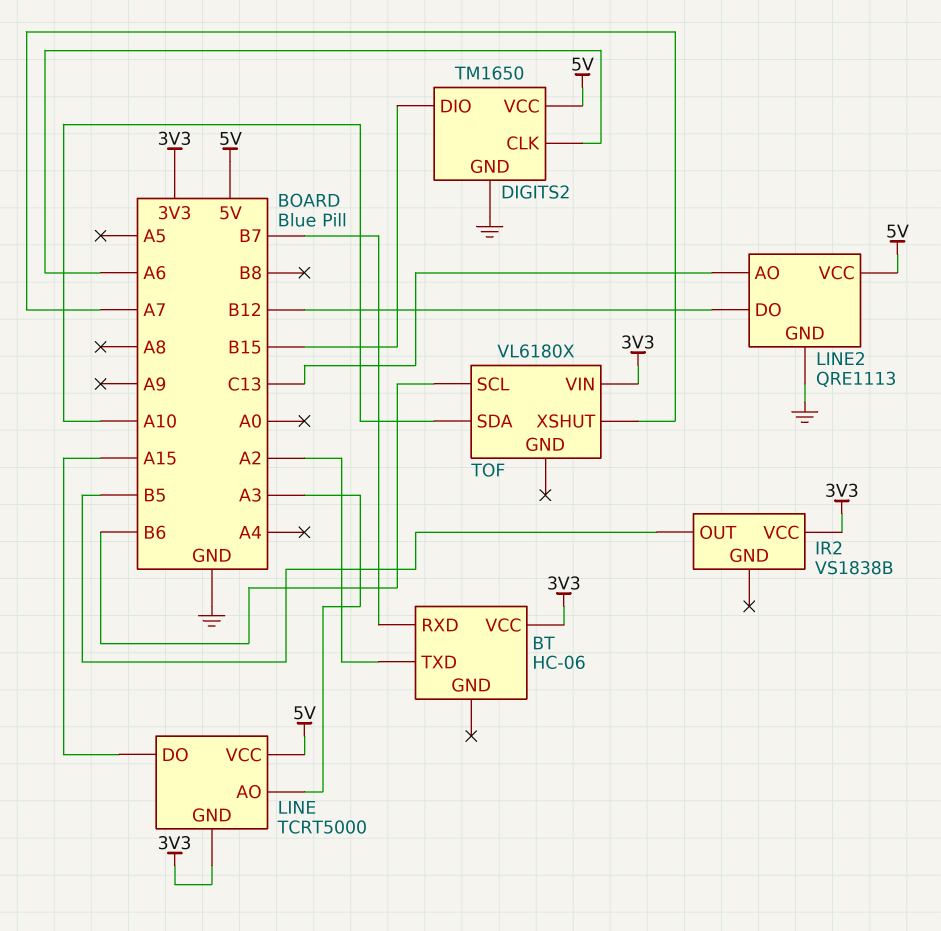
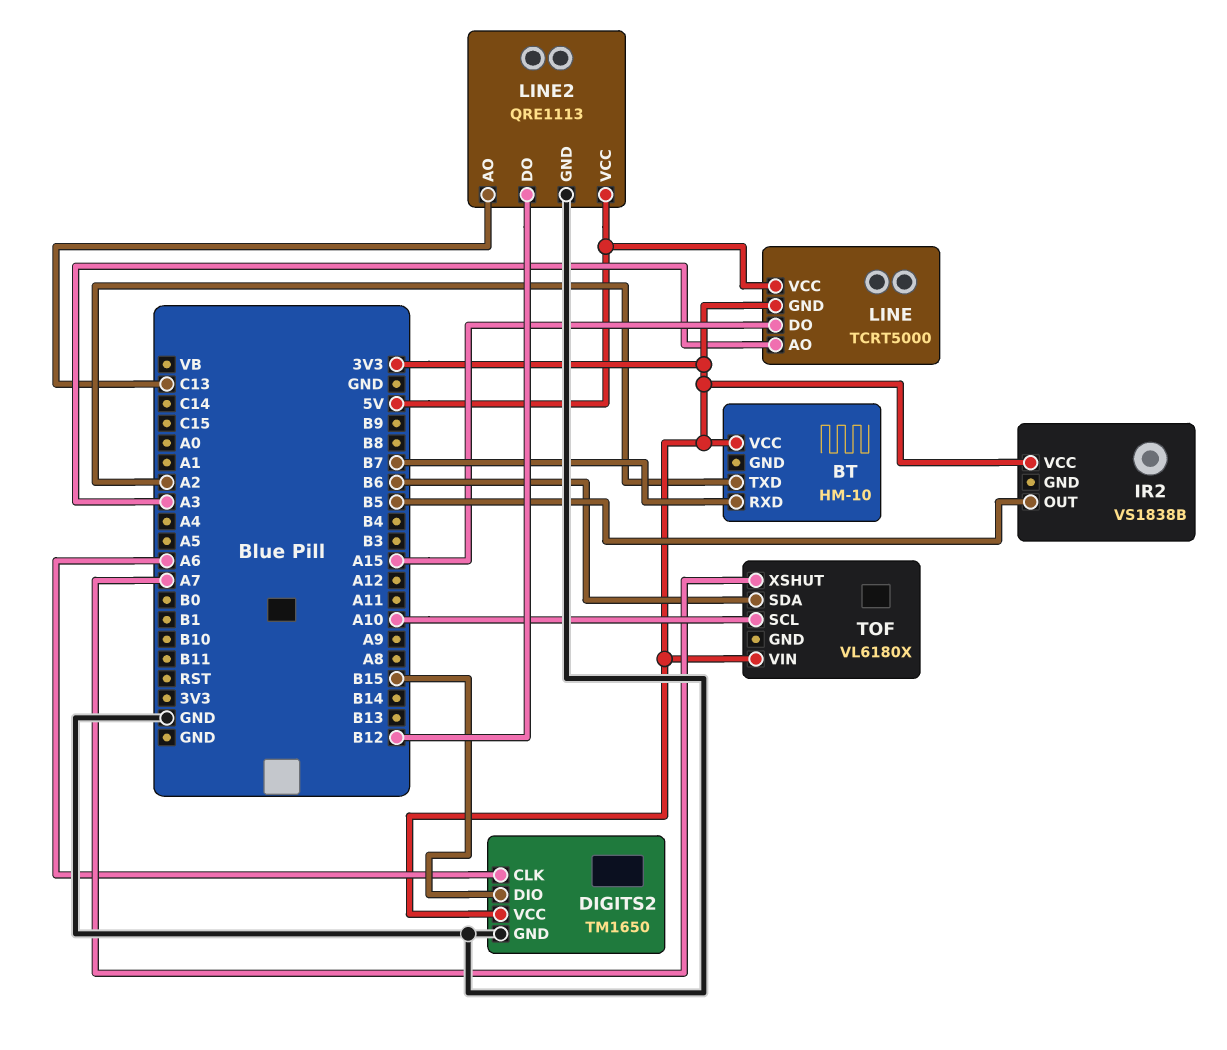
BT: HC-06 -> HM-10
DIGITS2 pin VCC: 5V -> 3V3
TOF pin SCL: B6 -> A10
TOF pin SDA: A10 -> B6

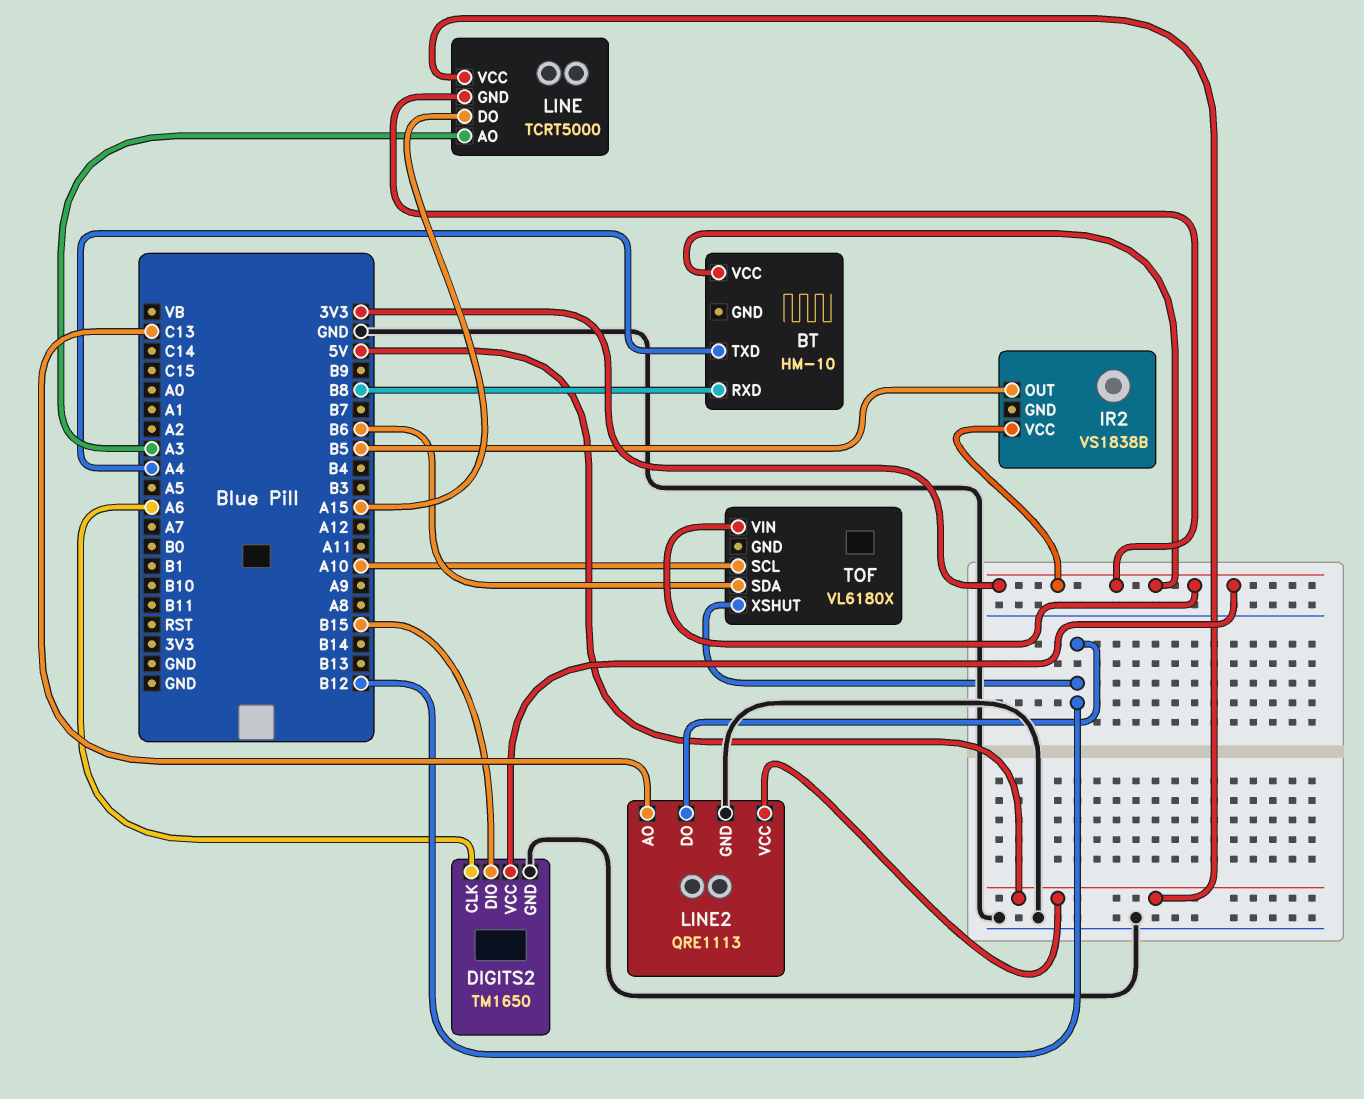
BT pin RXD: B7 -> B8
BT pin TXD: A2 -> A4
TOF pin XSHUT: A7 -> B12

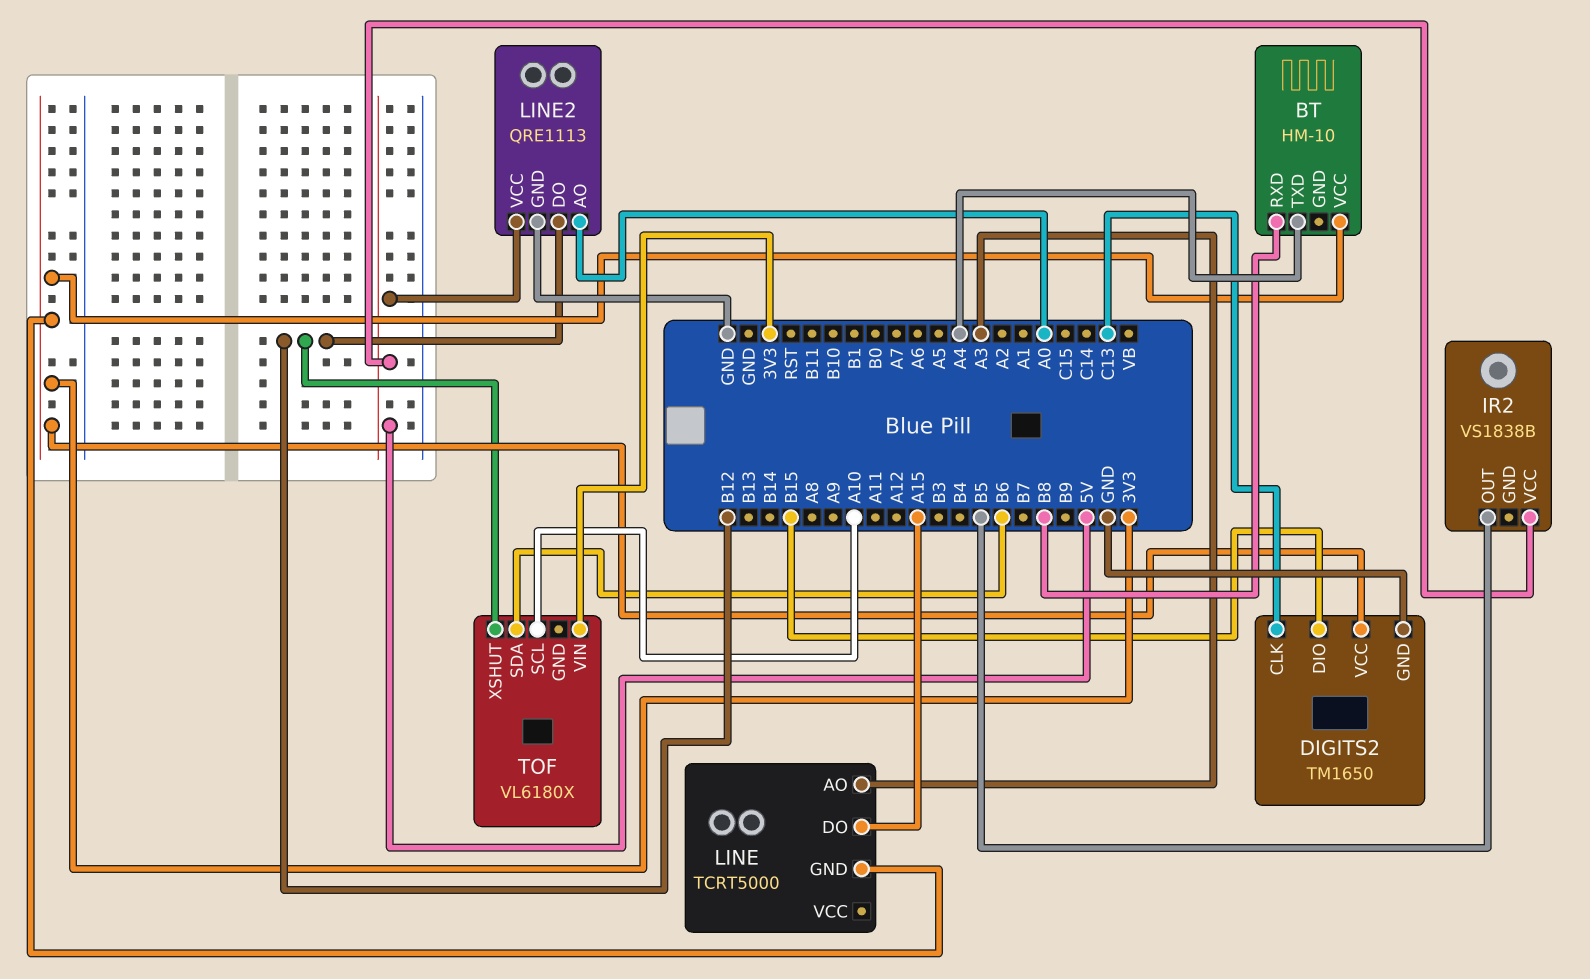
DIGITS2 pin CLK: A6 -> C13
IR2 pin VCC: 3V3 -> 5V
LINE pin VCC: 5V -> none
LINE2 pin AO: C13 -> A0

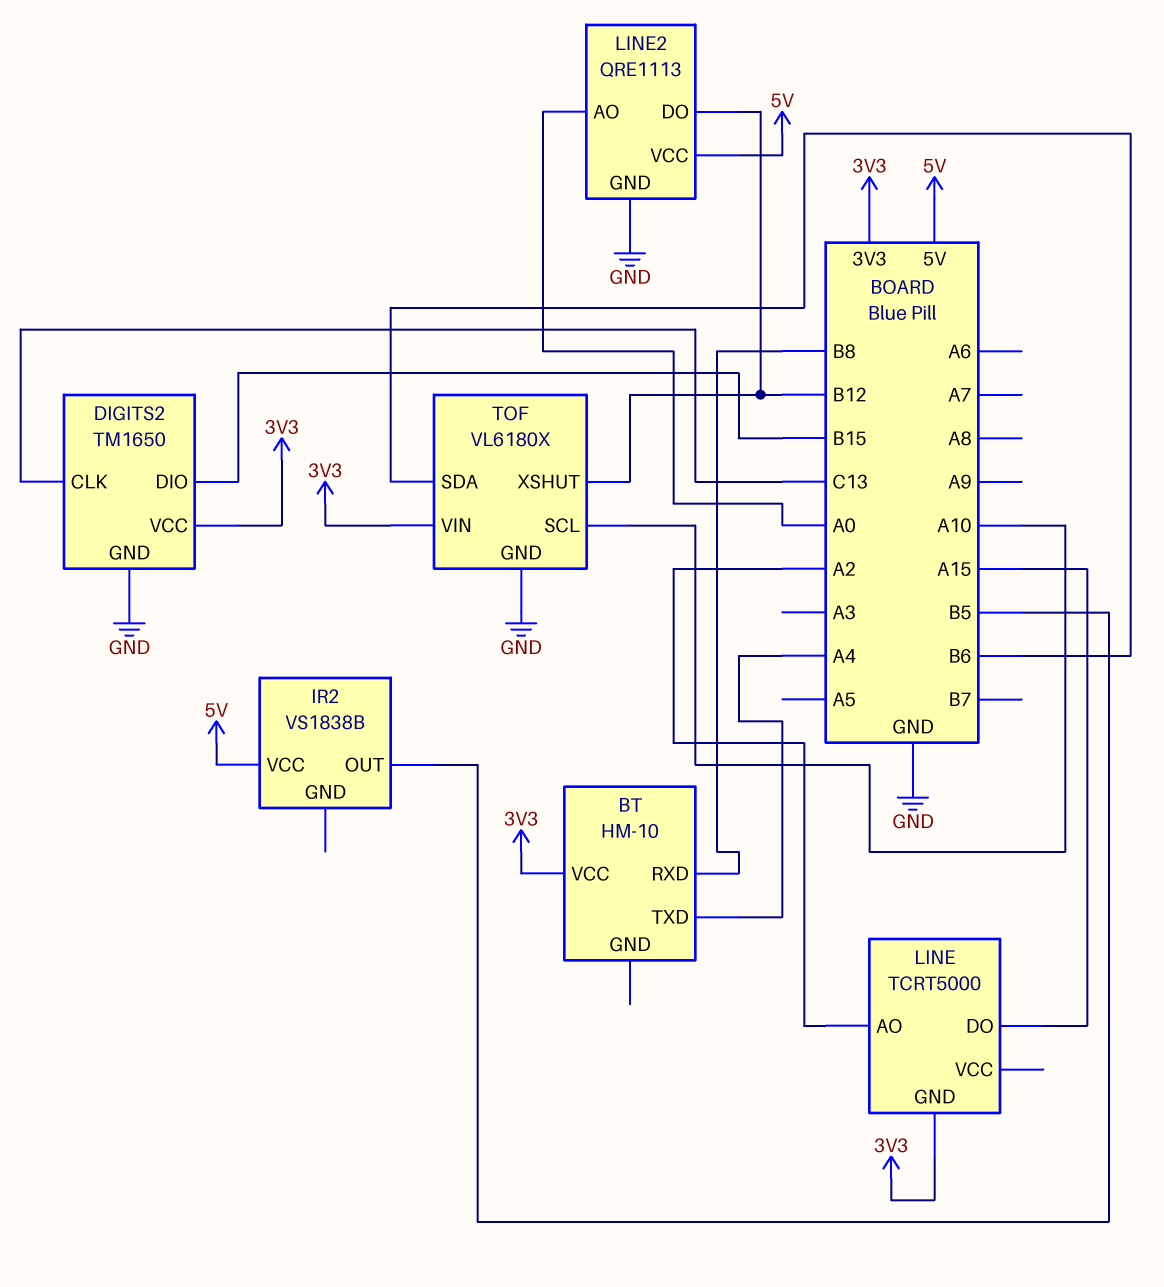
LINE pin AO: A3 -> A2
TOF pin GND: none -> GND

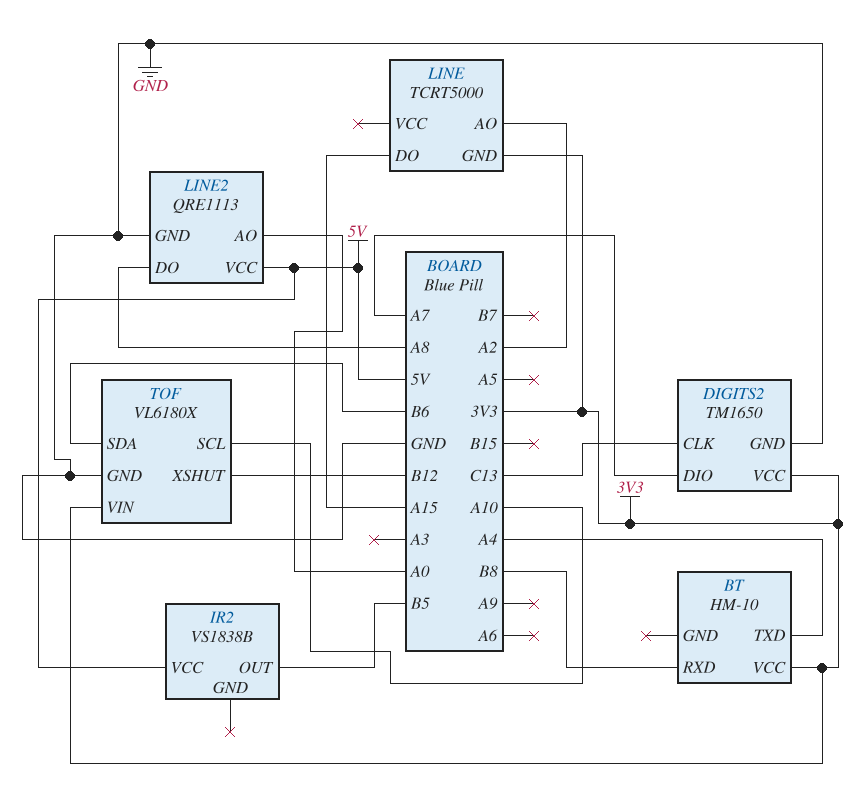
DIGITS2 pin DIO: B15 -> A7
LINE2 pin DO: B12 -> A8

